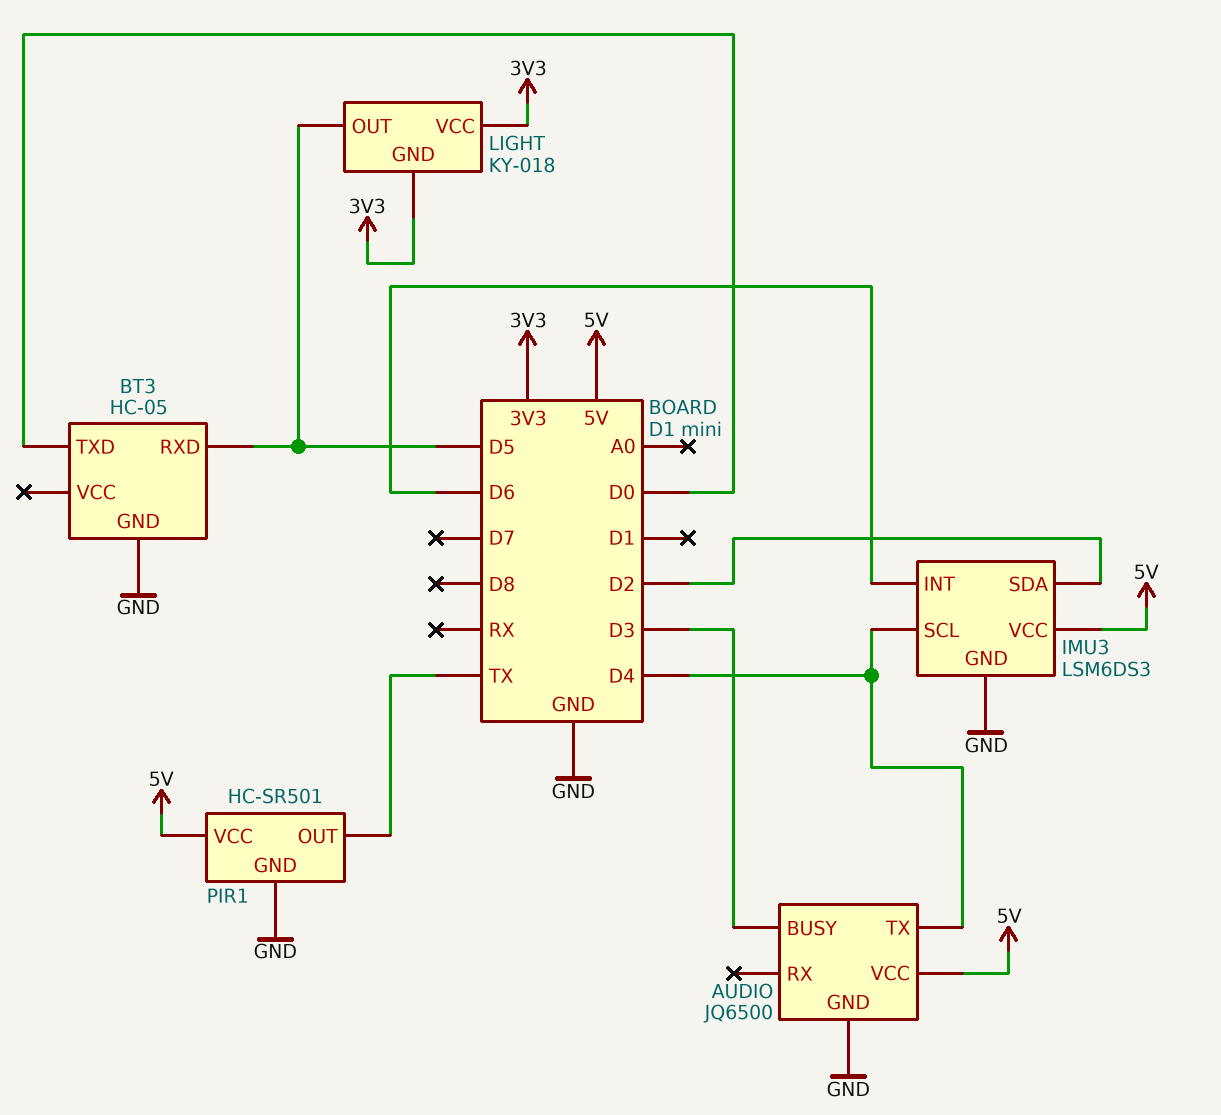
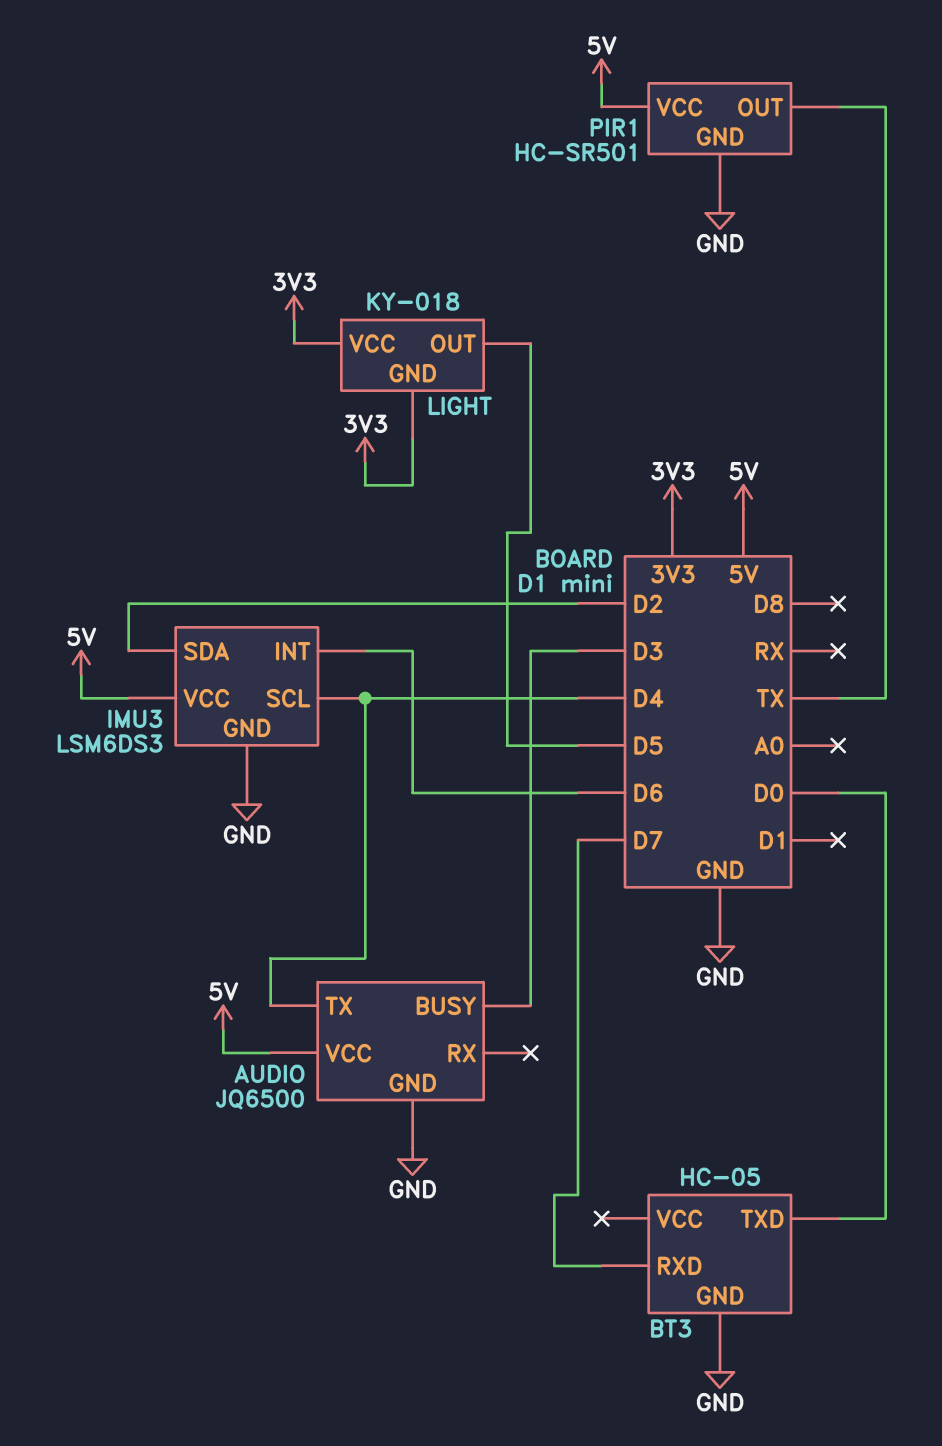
BT3 pin RXD: D5 -> D7

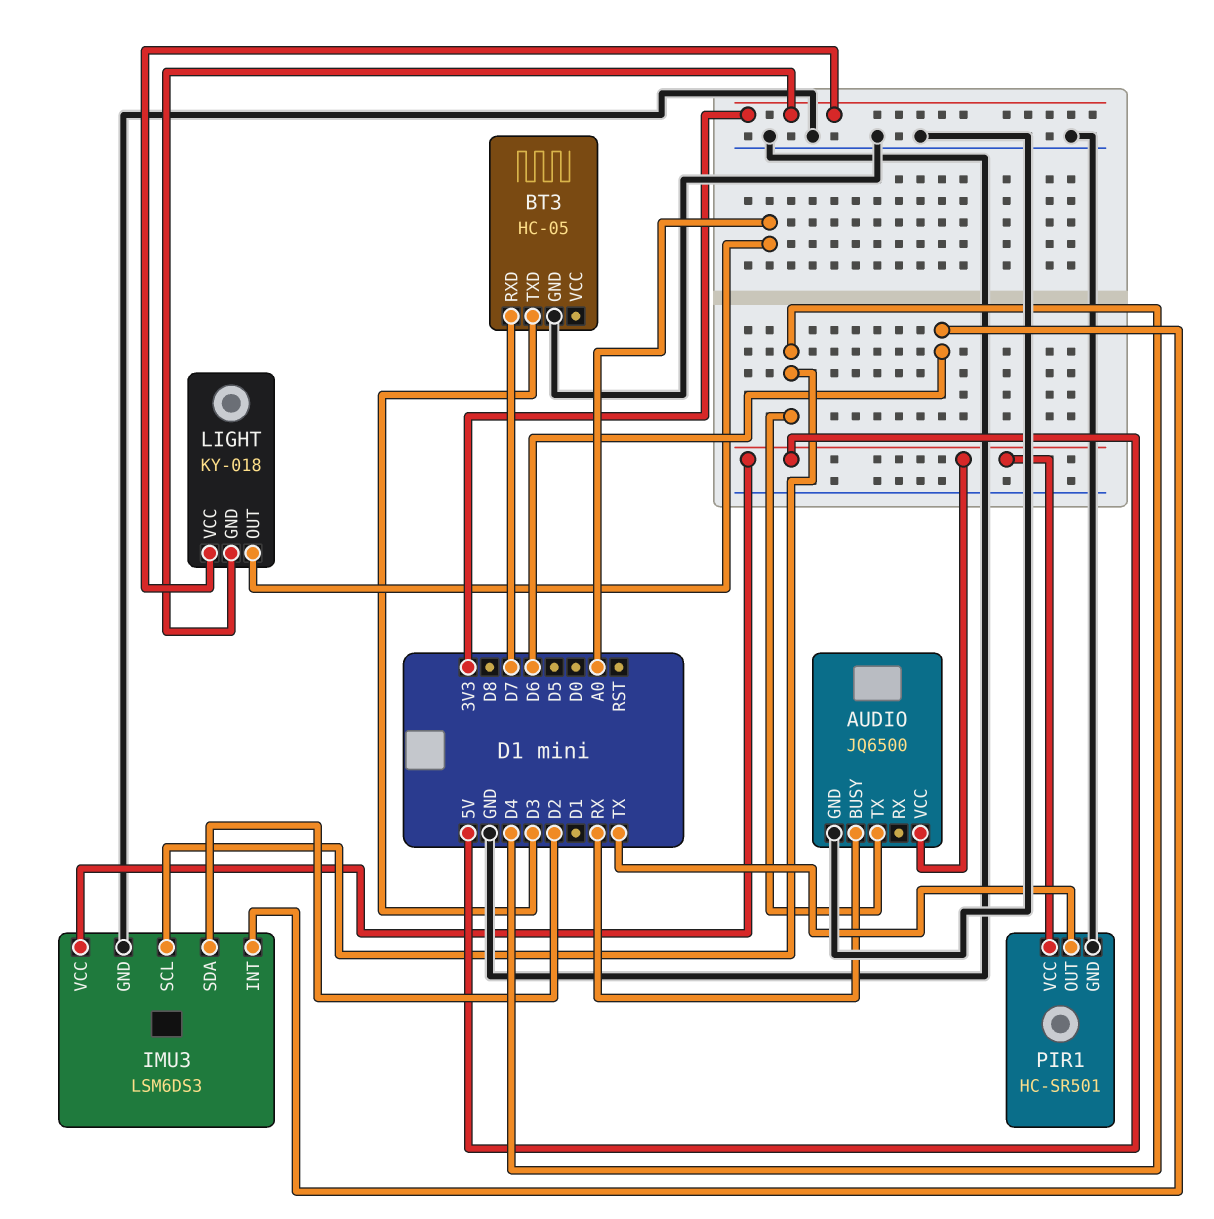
AUDIO pin BUSY: D3 -> RX
BT3 pin TXD: D0 -> D3
LIGHT pin OUT: D5 -> A0

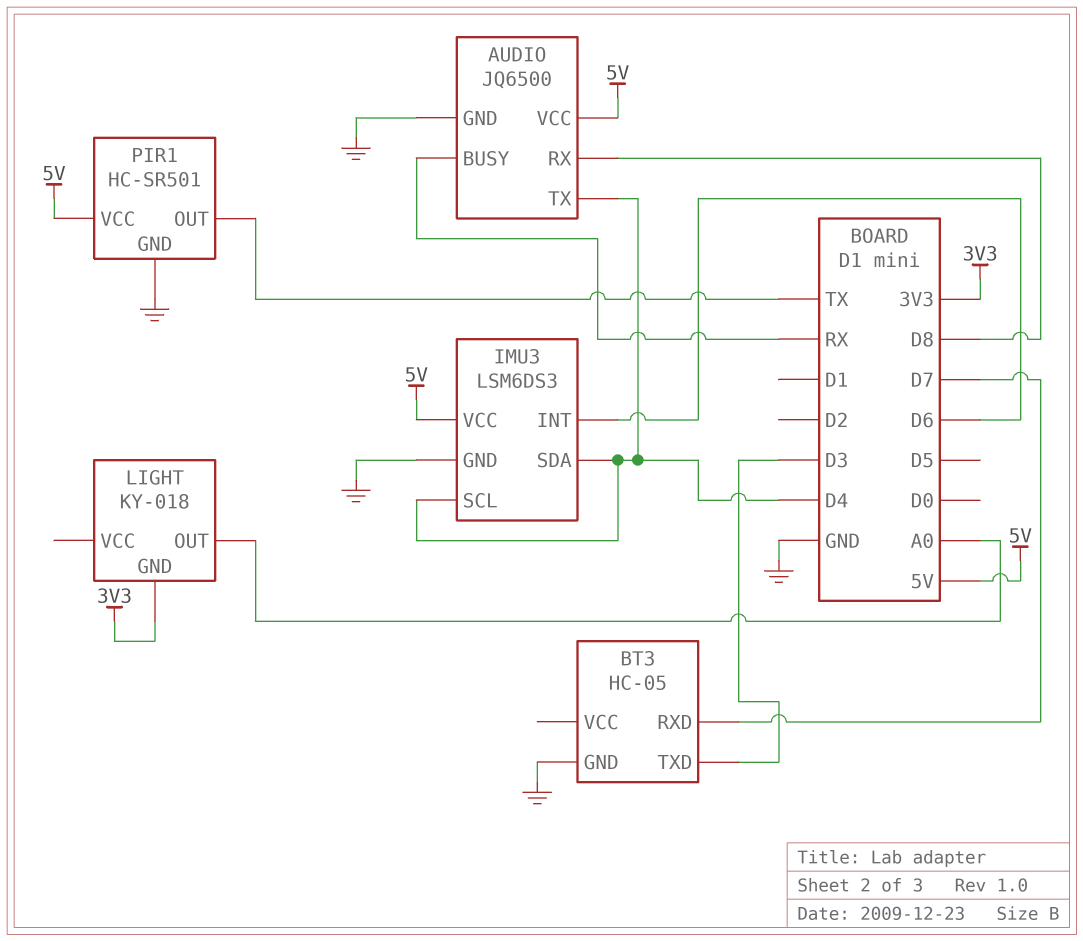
AUDIO pin RX: none -> D8
IMU3 pin SDA: D2 -> D4
LIGHT pin VCC: 3V3 -> none

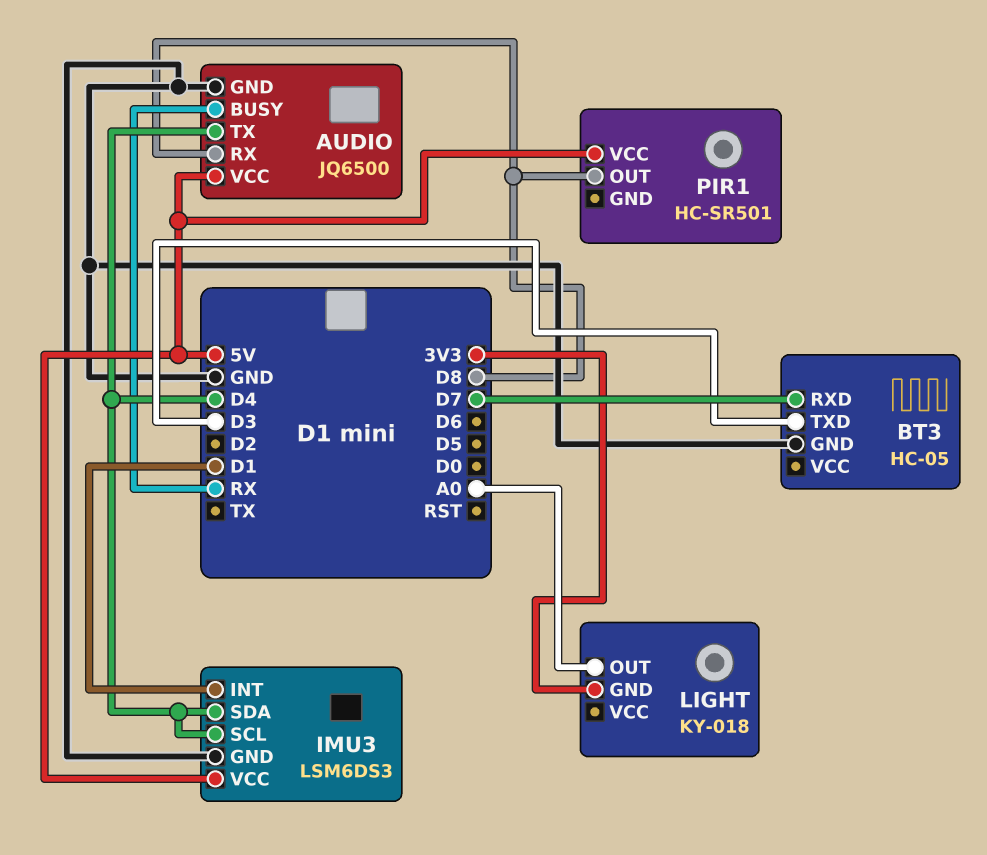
IMU3 pin INT: D6 -> D1
PIR1 pin GND: GND -> none
PIR1 pin OUT: TX -> D8

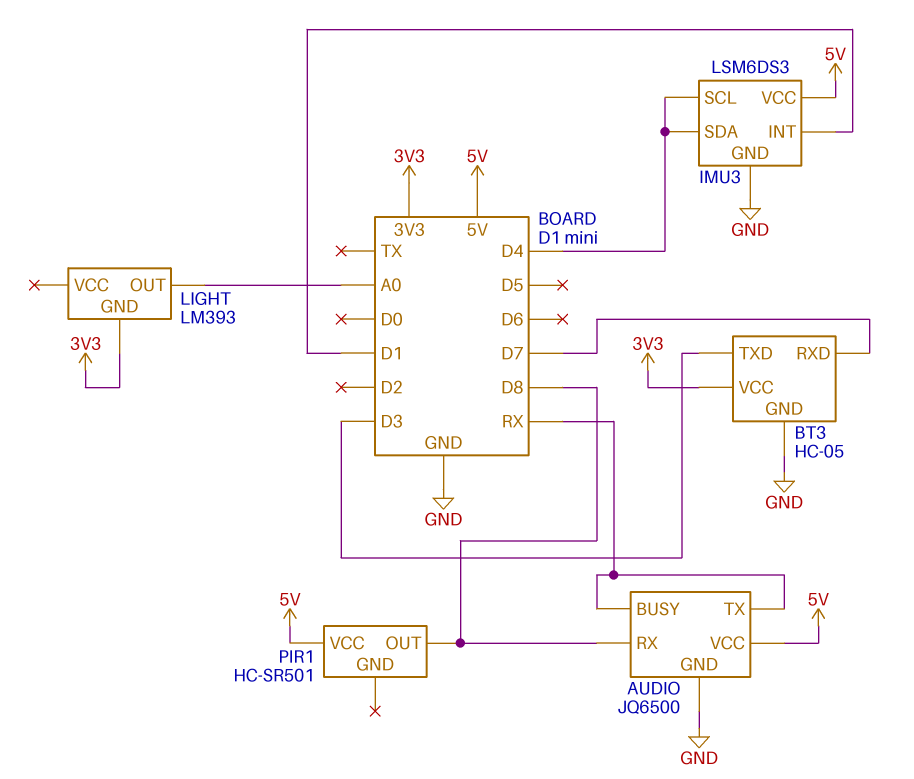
AUDIO pin TX: D4 -> RX
BT3 pin VCC: none -> 3V3
LIGHT: KY-018 -> LM393

